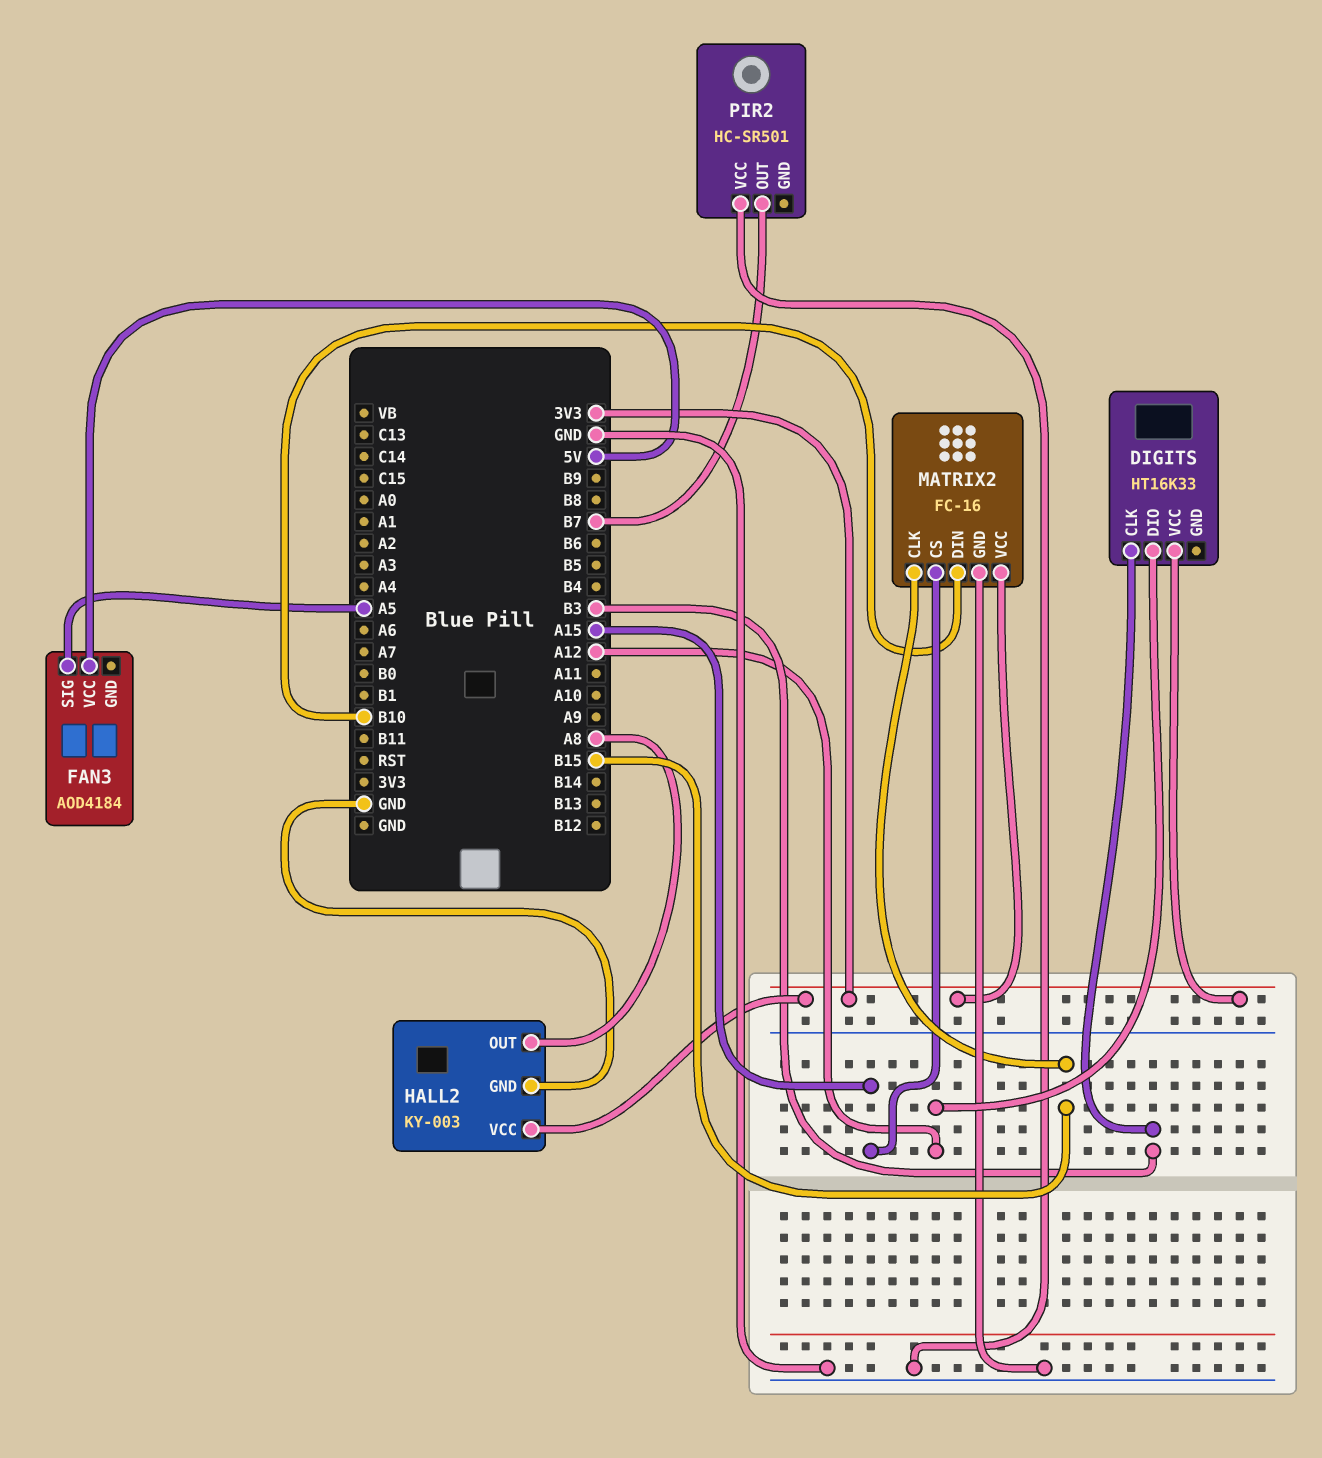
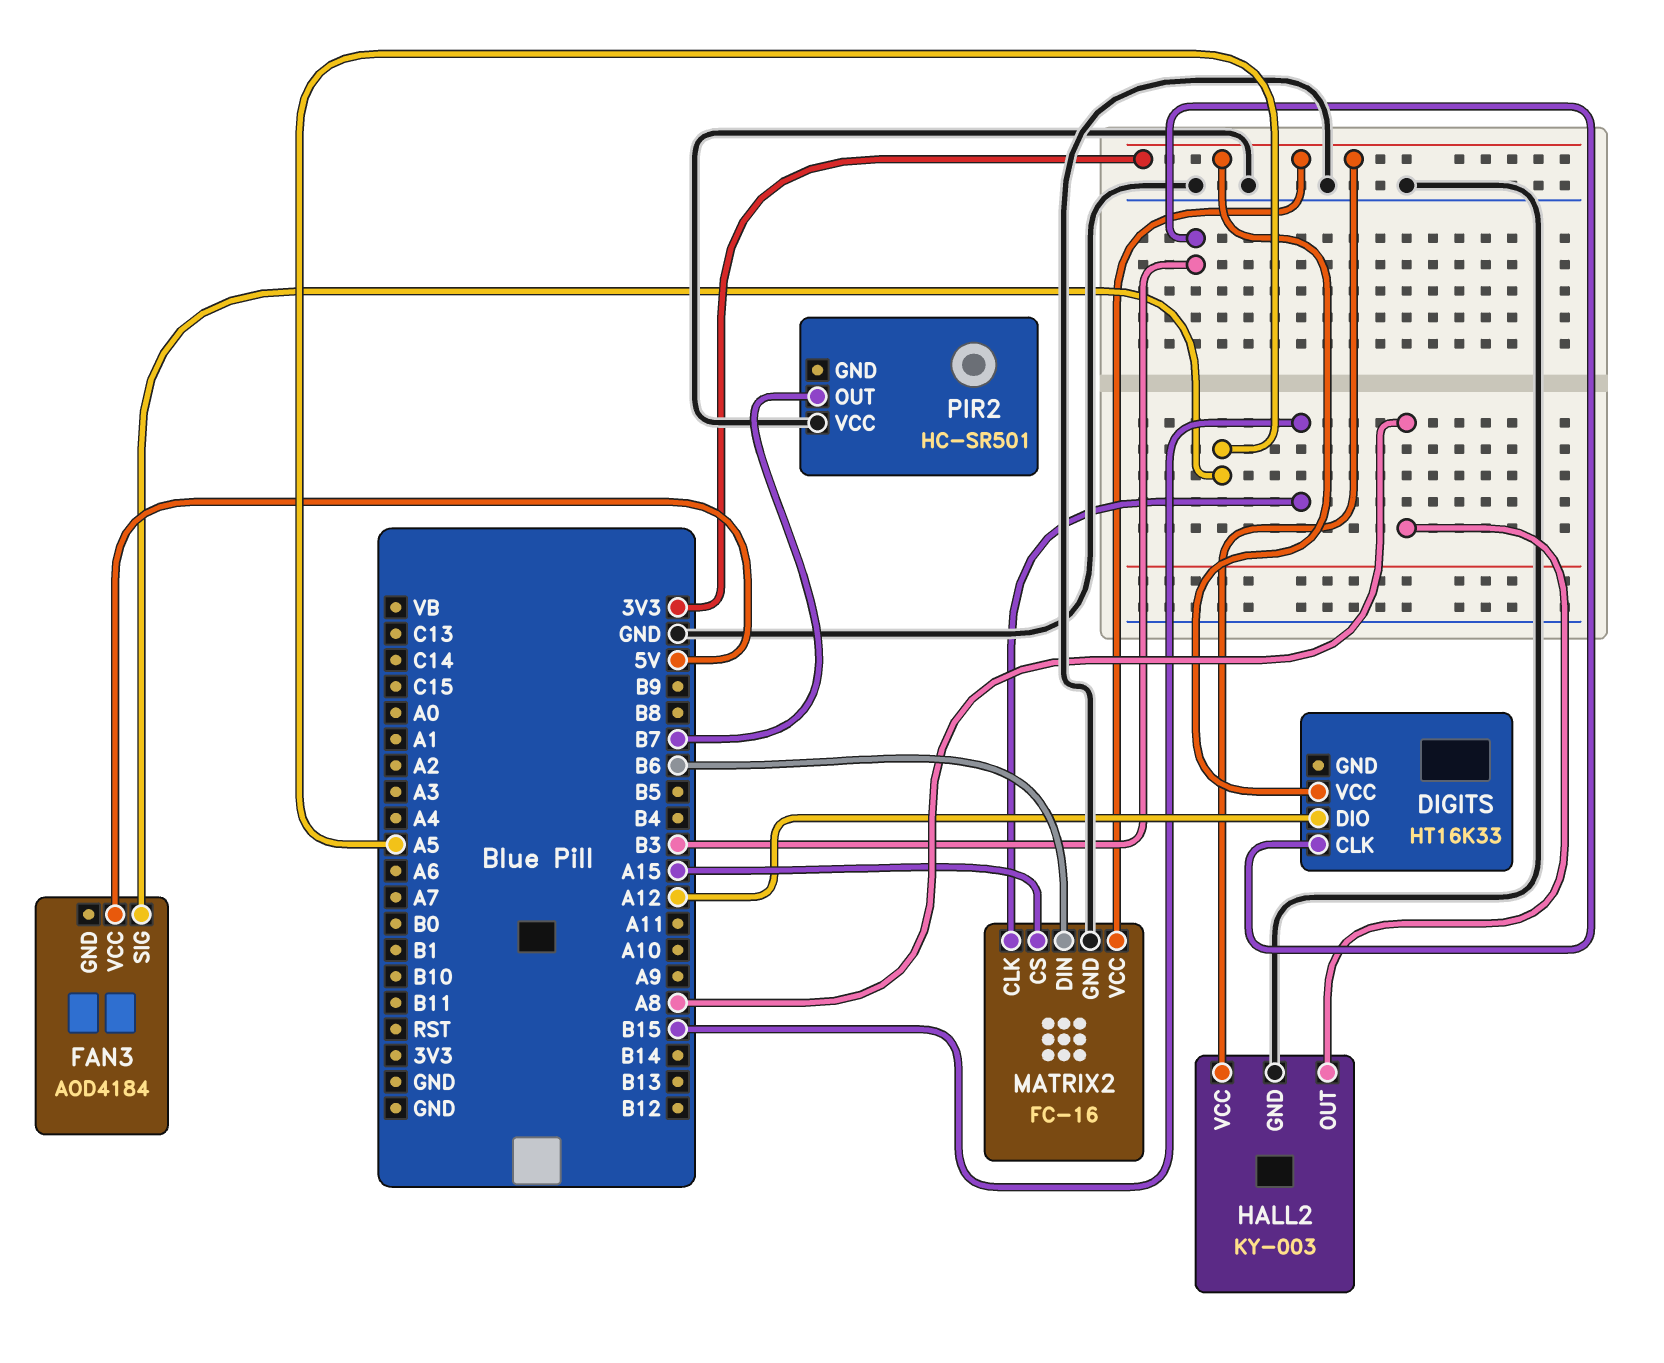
MATRIX2 pin DIN: B10 -> B6

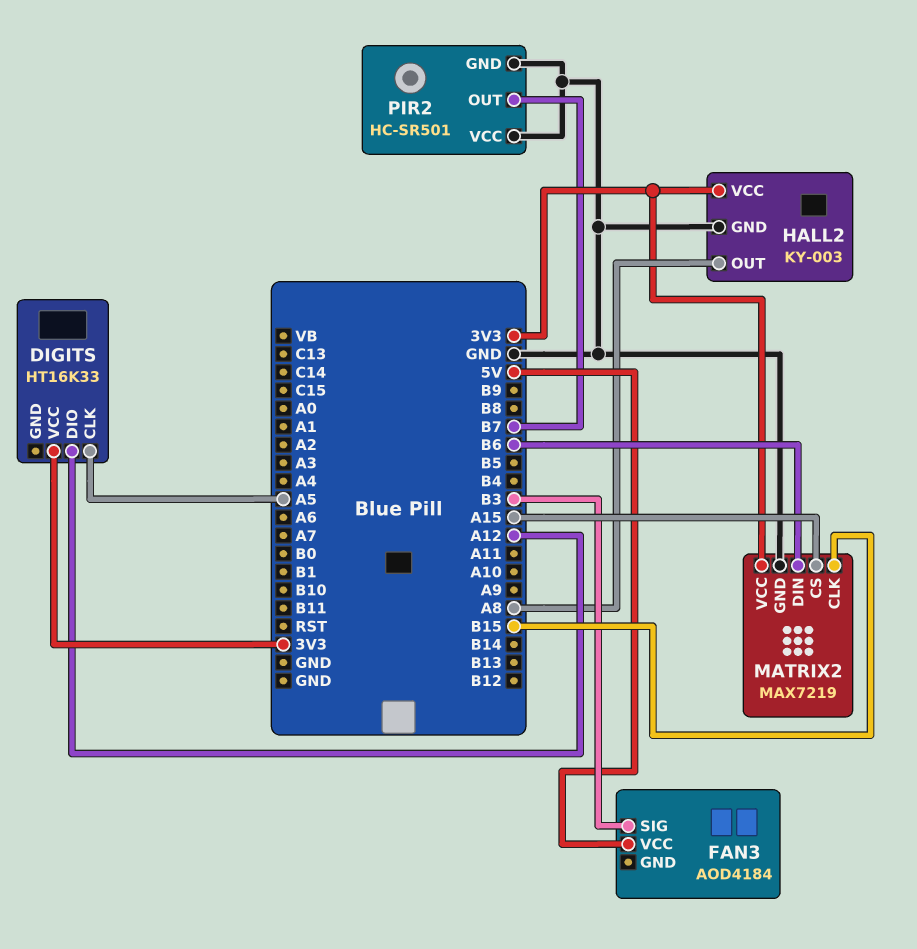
DIGITS pin CLK: B3 -> A5
FAN3 pin SIG: A5 -> B3
MATRIX2: FC-16 -> MAX7219
PIR2 pin GND: none -> GND

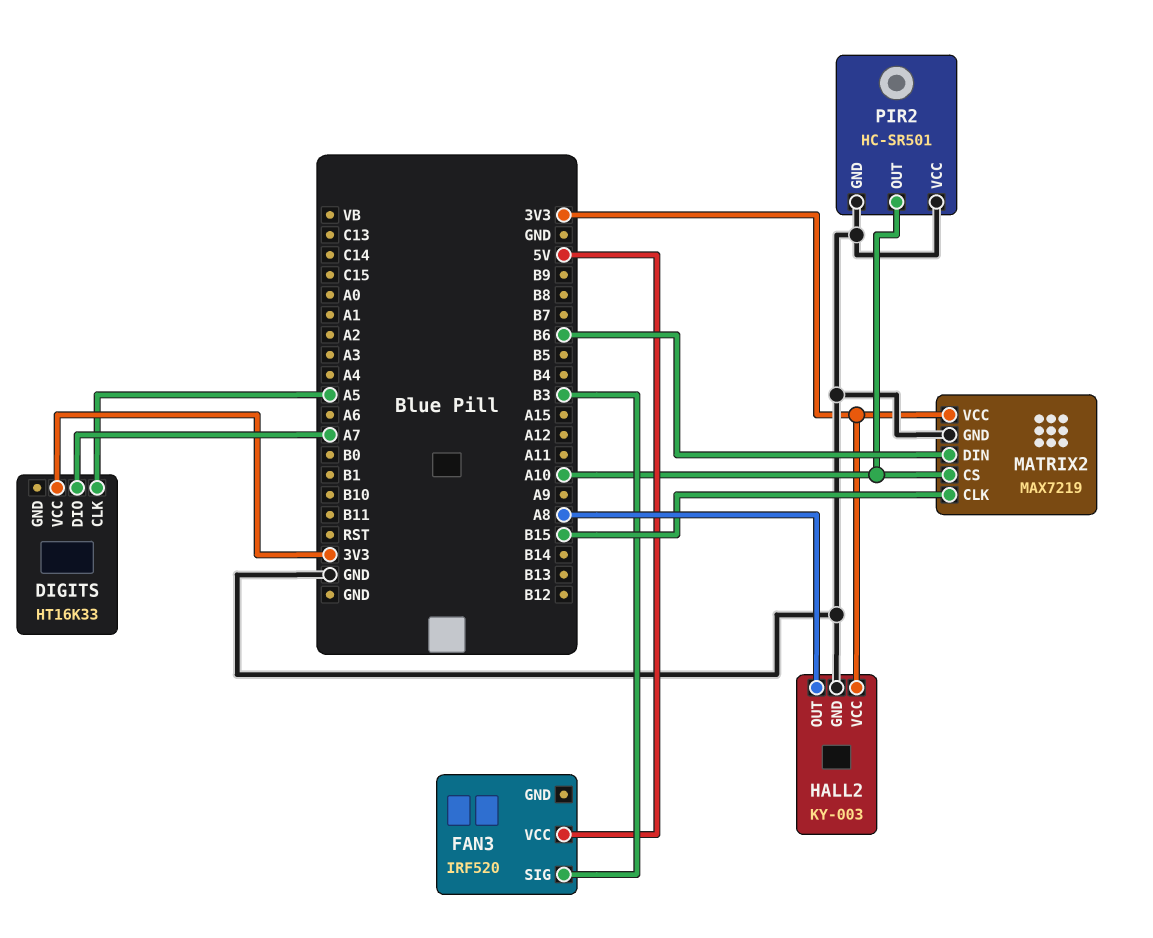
DIGITS pin DIO: A12 -> A7
FAN3: AOD4184 -> IRF520
MATRIX2 pin CS: A15 -> A10
PIR2 pin OUT: B7 -> A10

